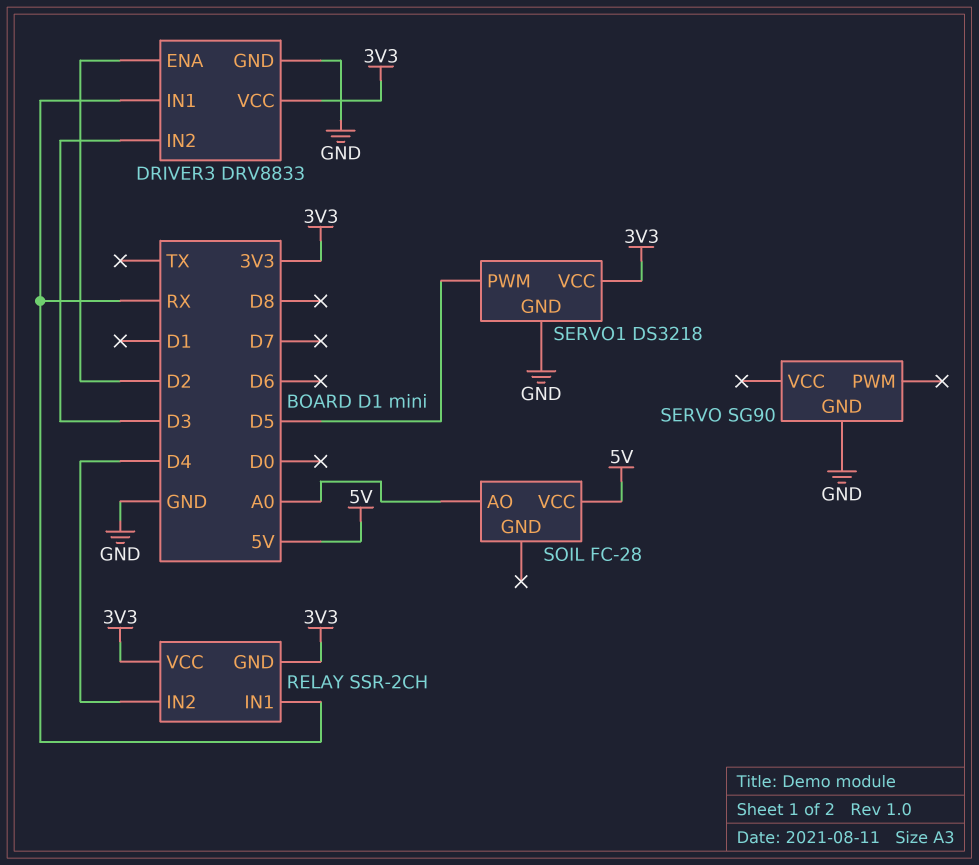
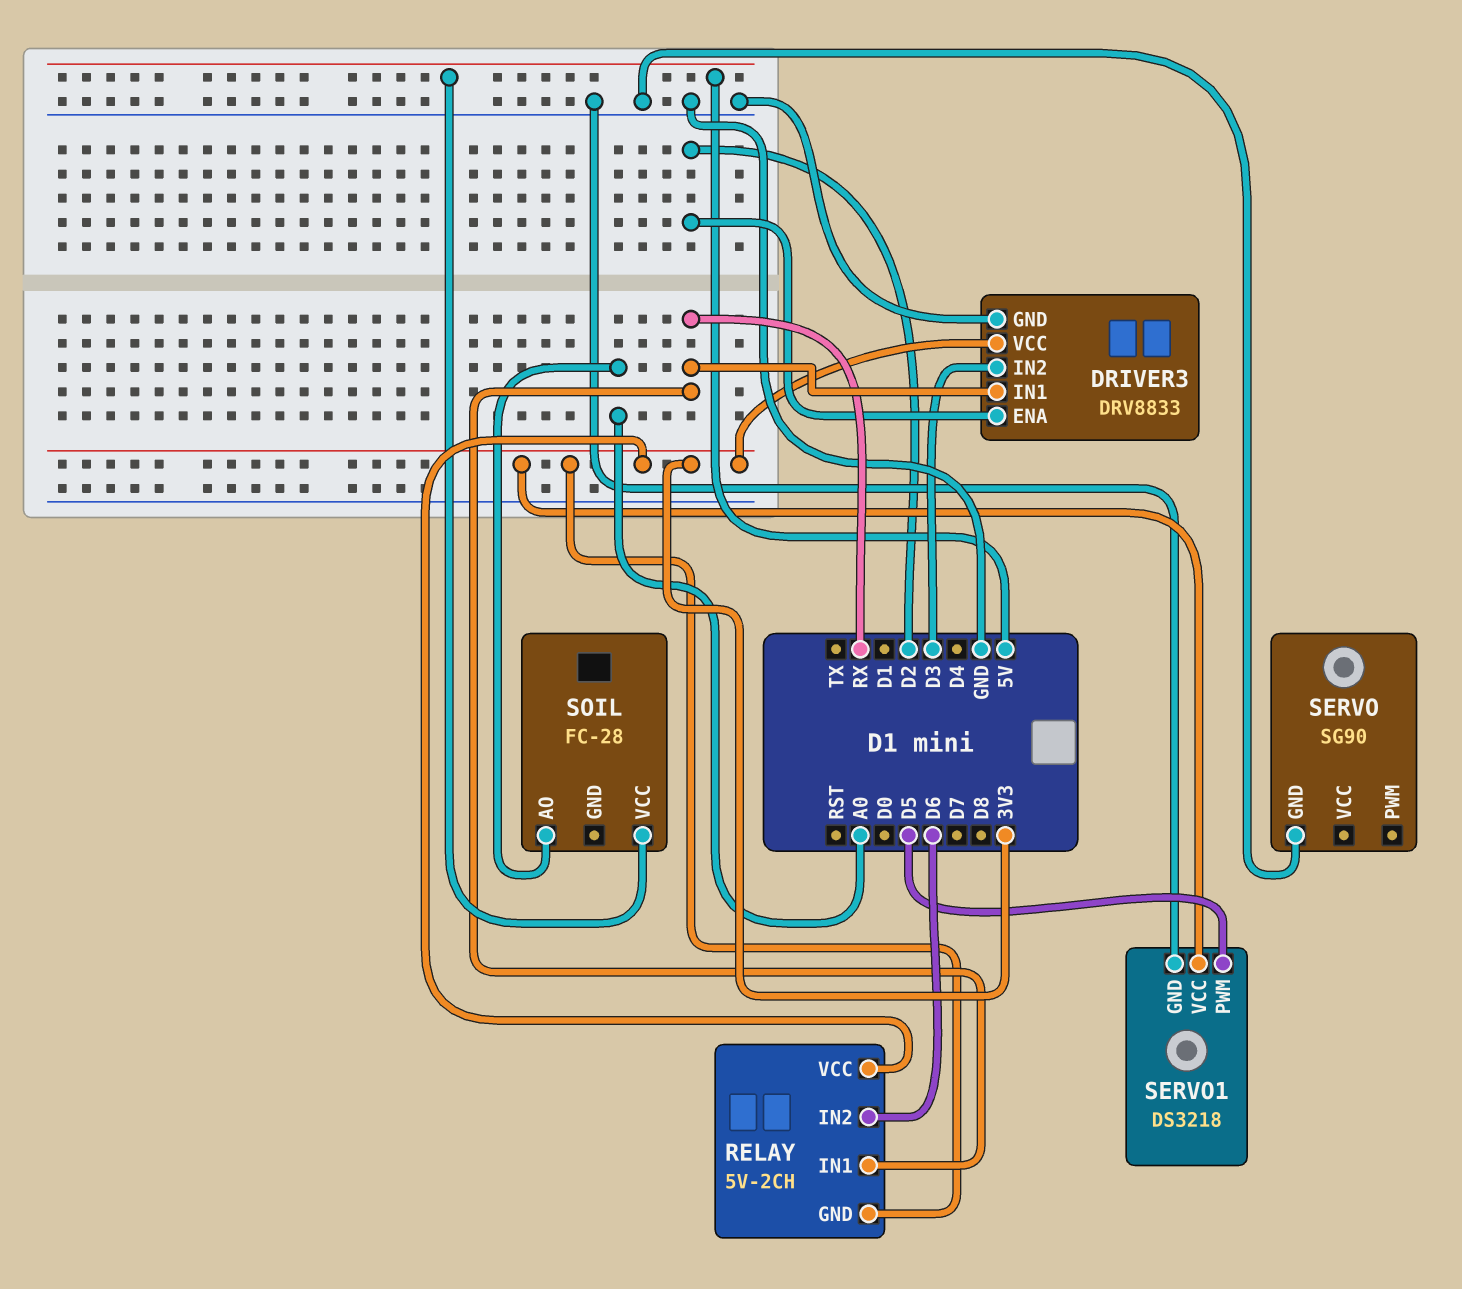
RELAY: SSR-2CH -> 5V-2CH
RELAY pin IN2: D4 -> D6

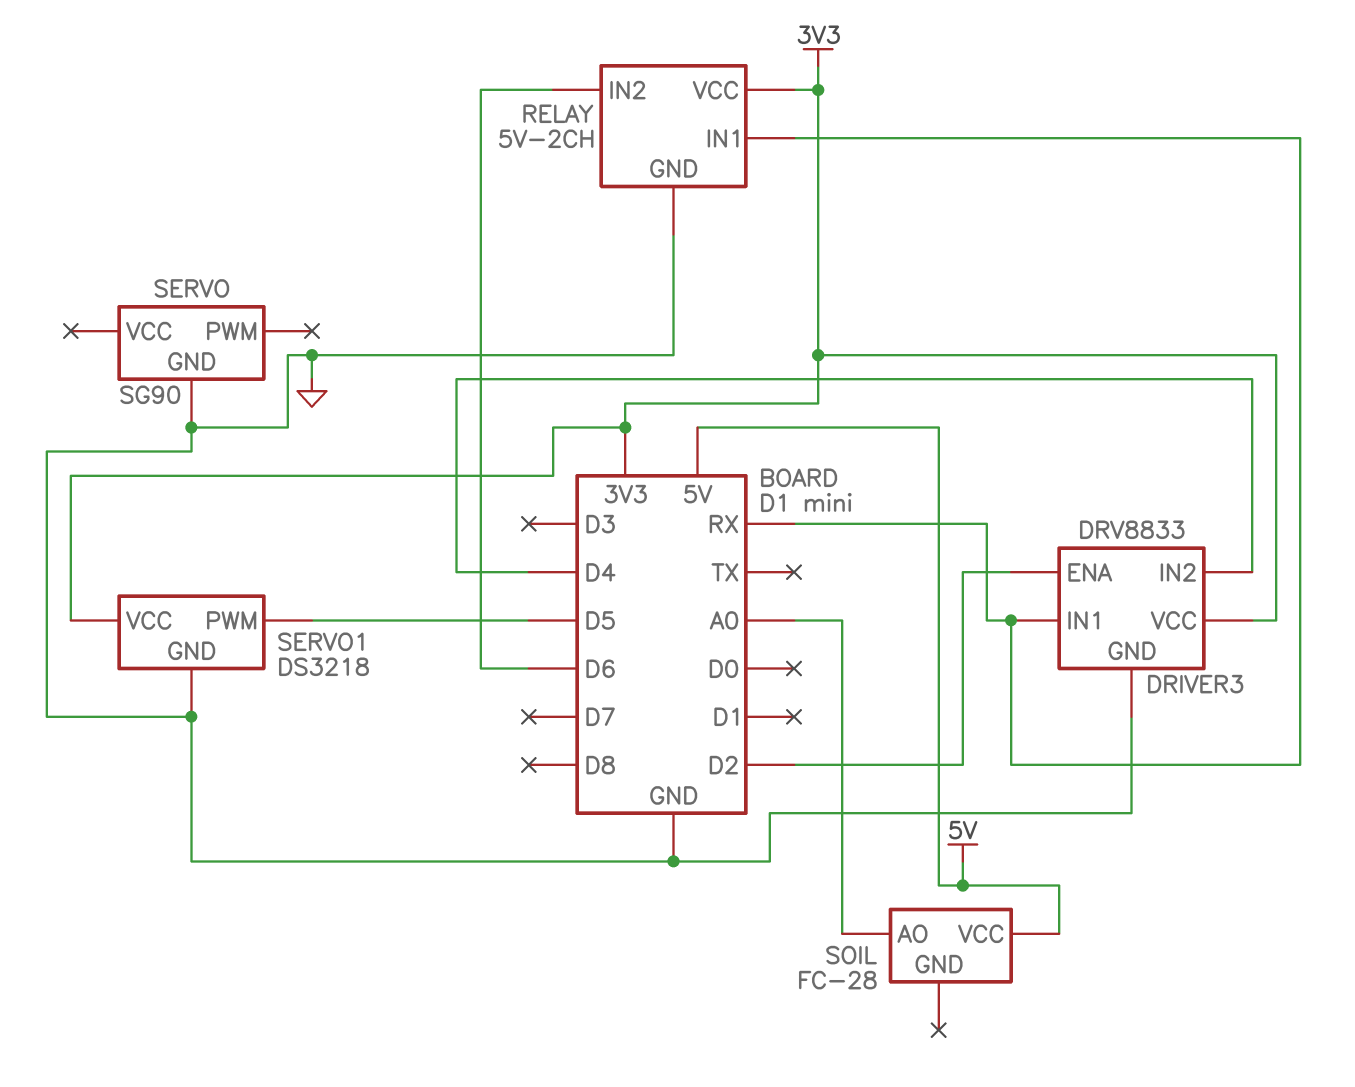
DRIVER3 pin IN2: D3 -> D4
RELAY pin GND: 3V3 -> GND

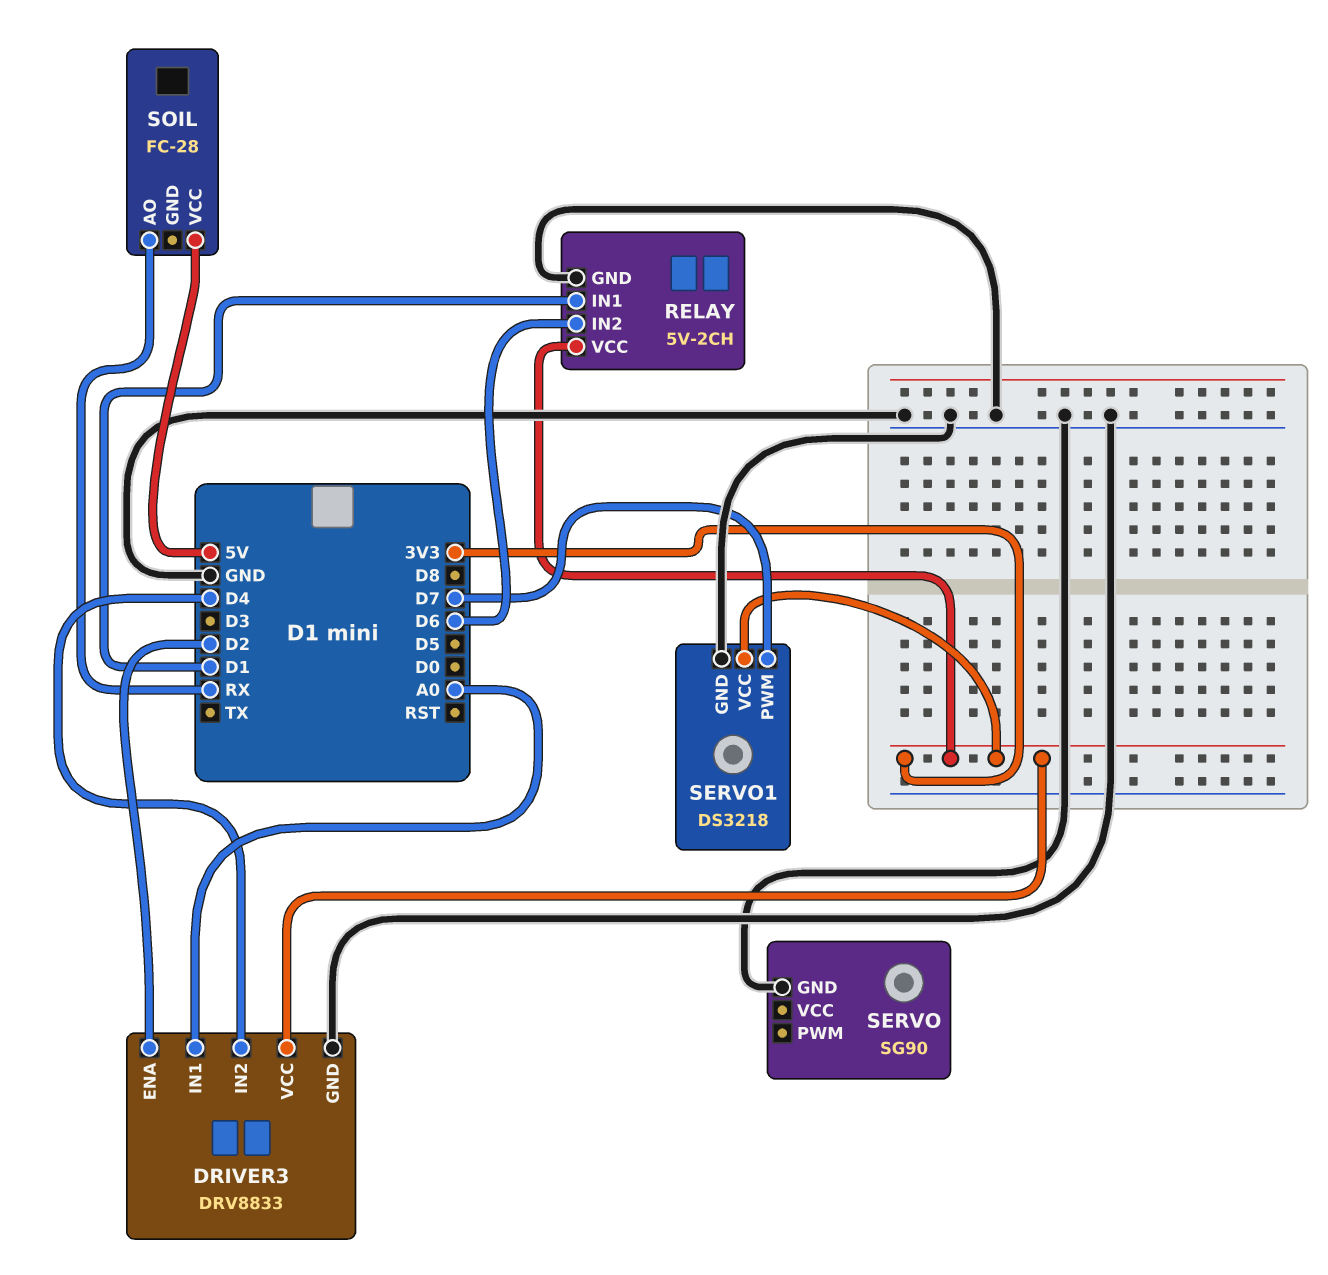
DRIVER3 pin IN1: RX -> A0
RELAY pin IN1: RX -> D1
SERVO1 pin PWM: D5 -> D7
SOIL pin AO: A0 -> RX

